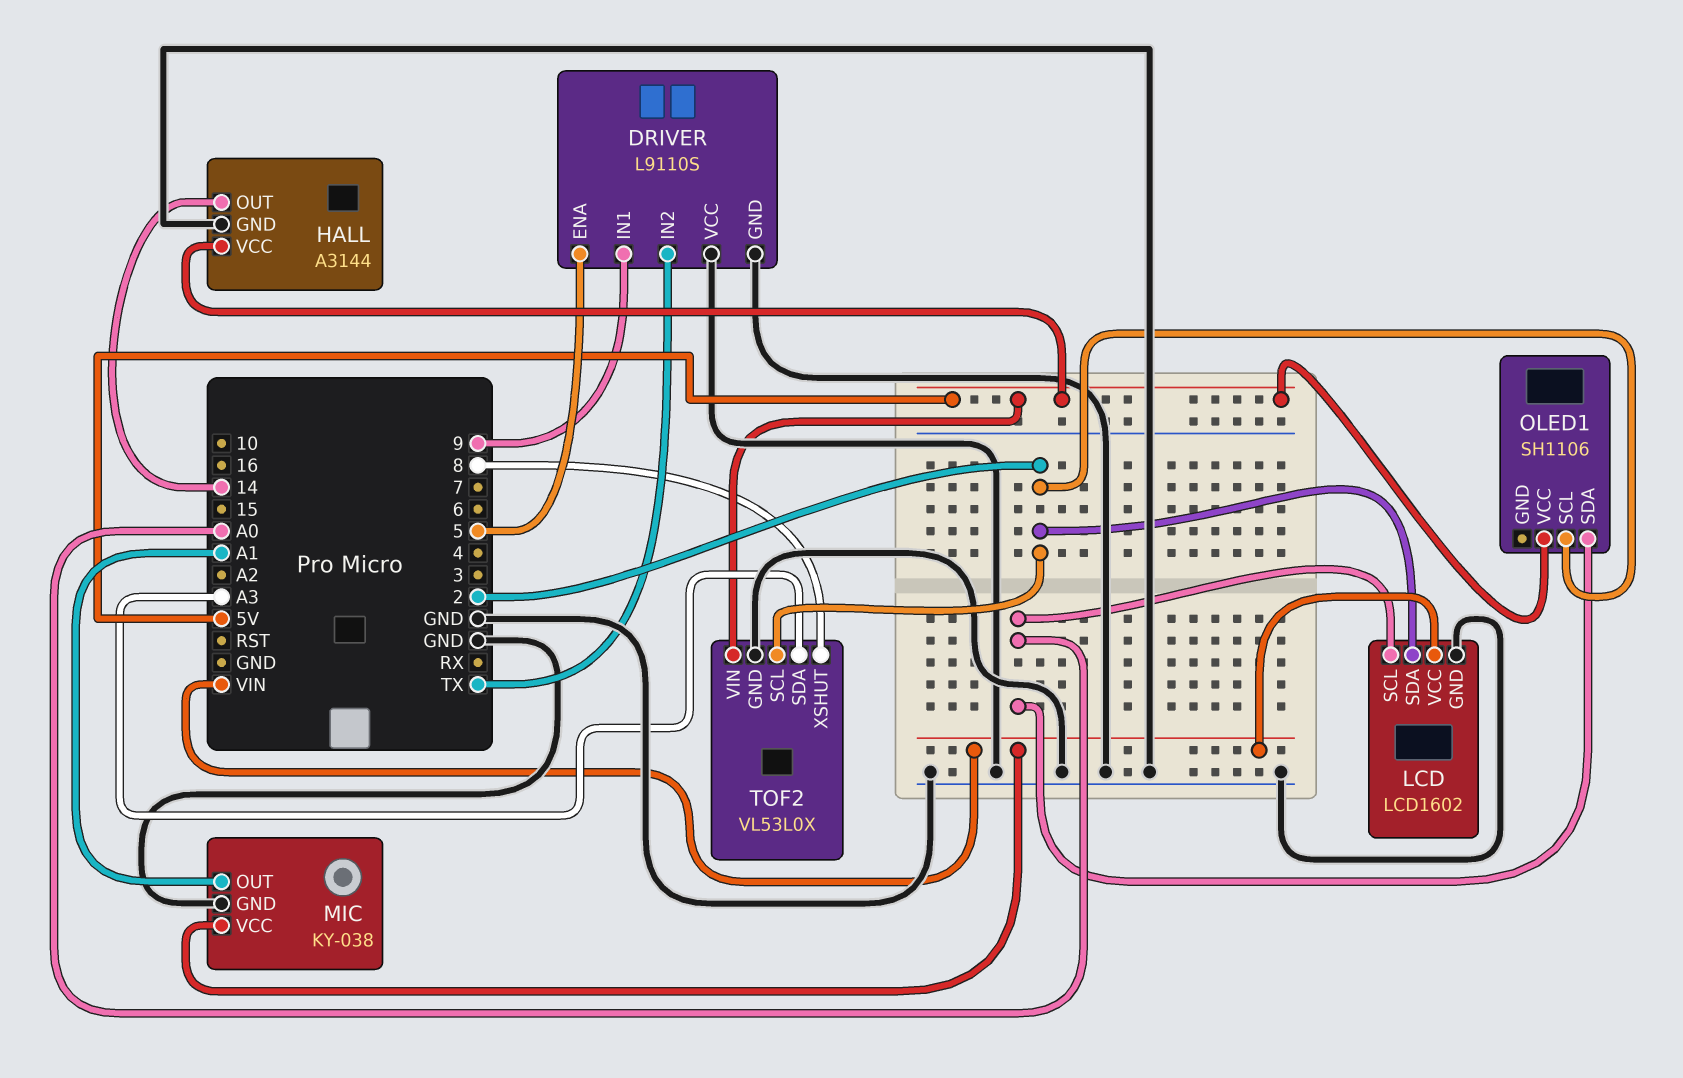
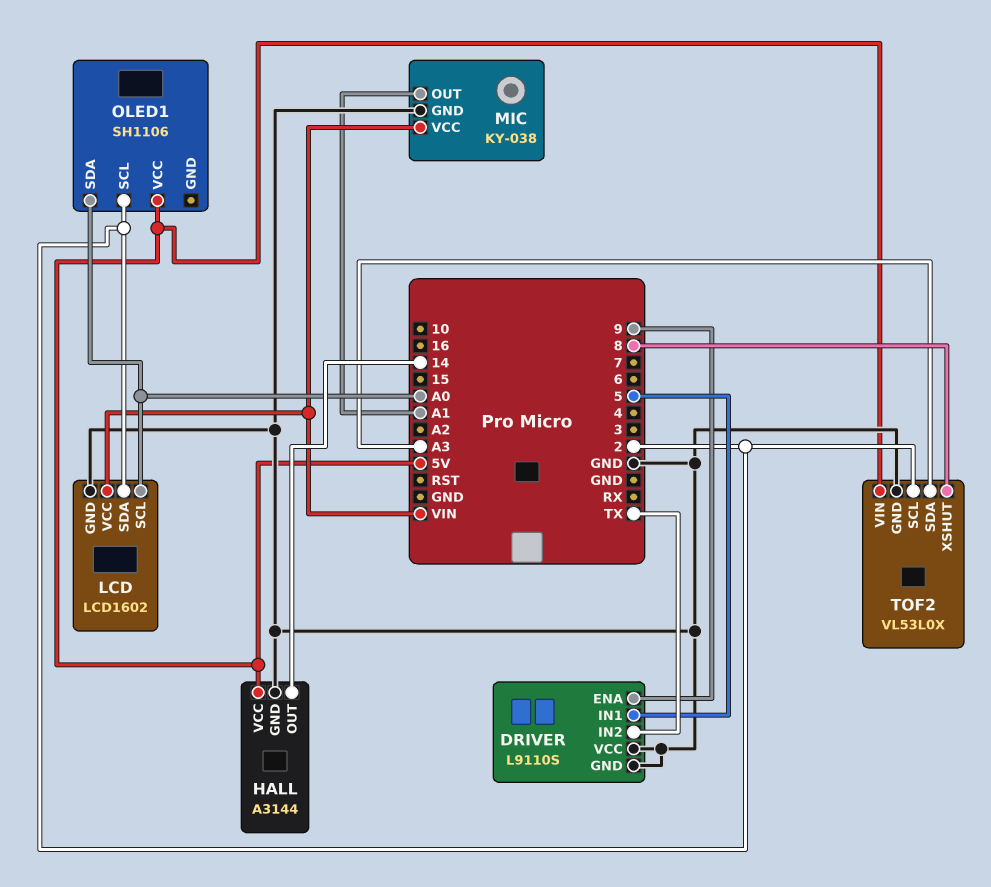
DRIVER pin ENA: 5 -> 9
DRIVER pin IN1: 9 -> 5

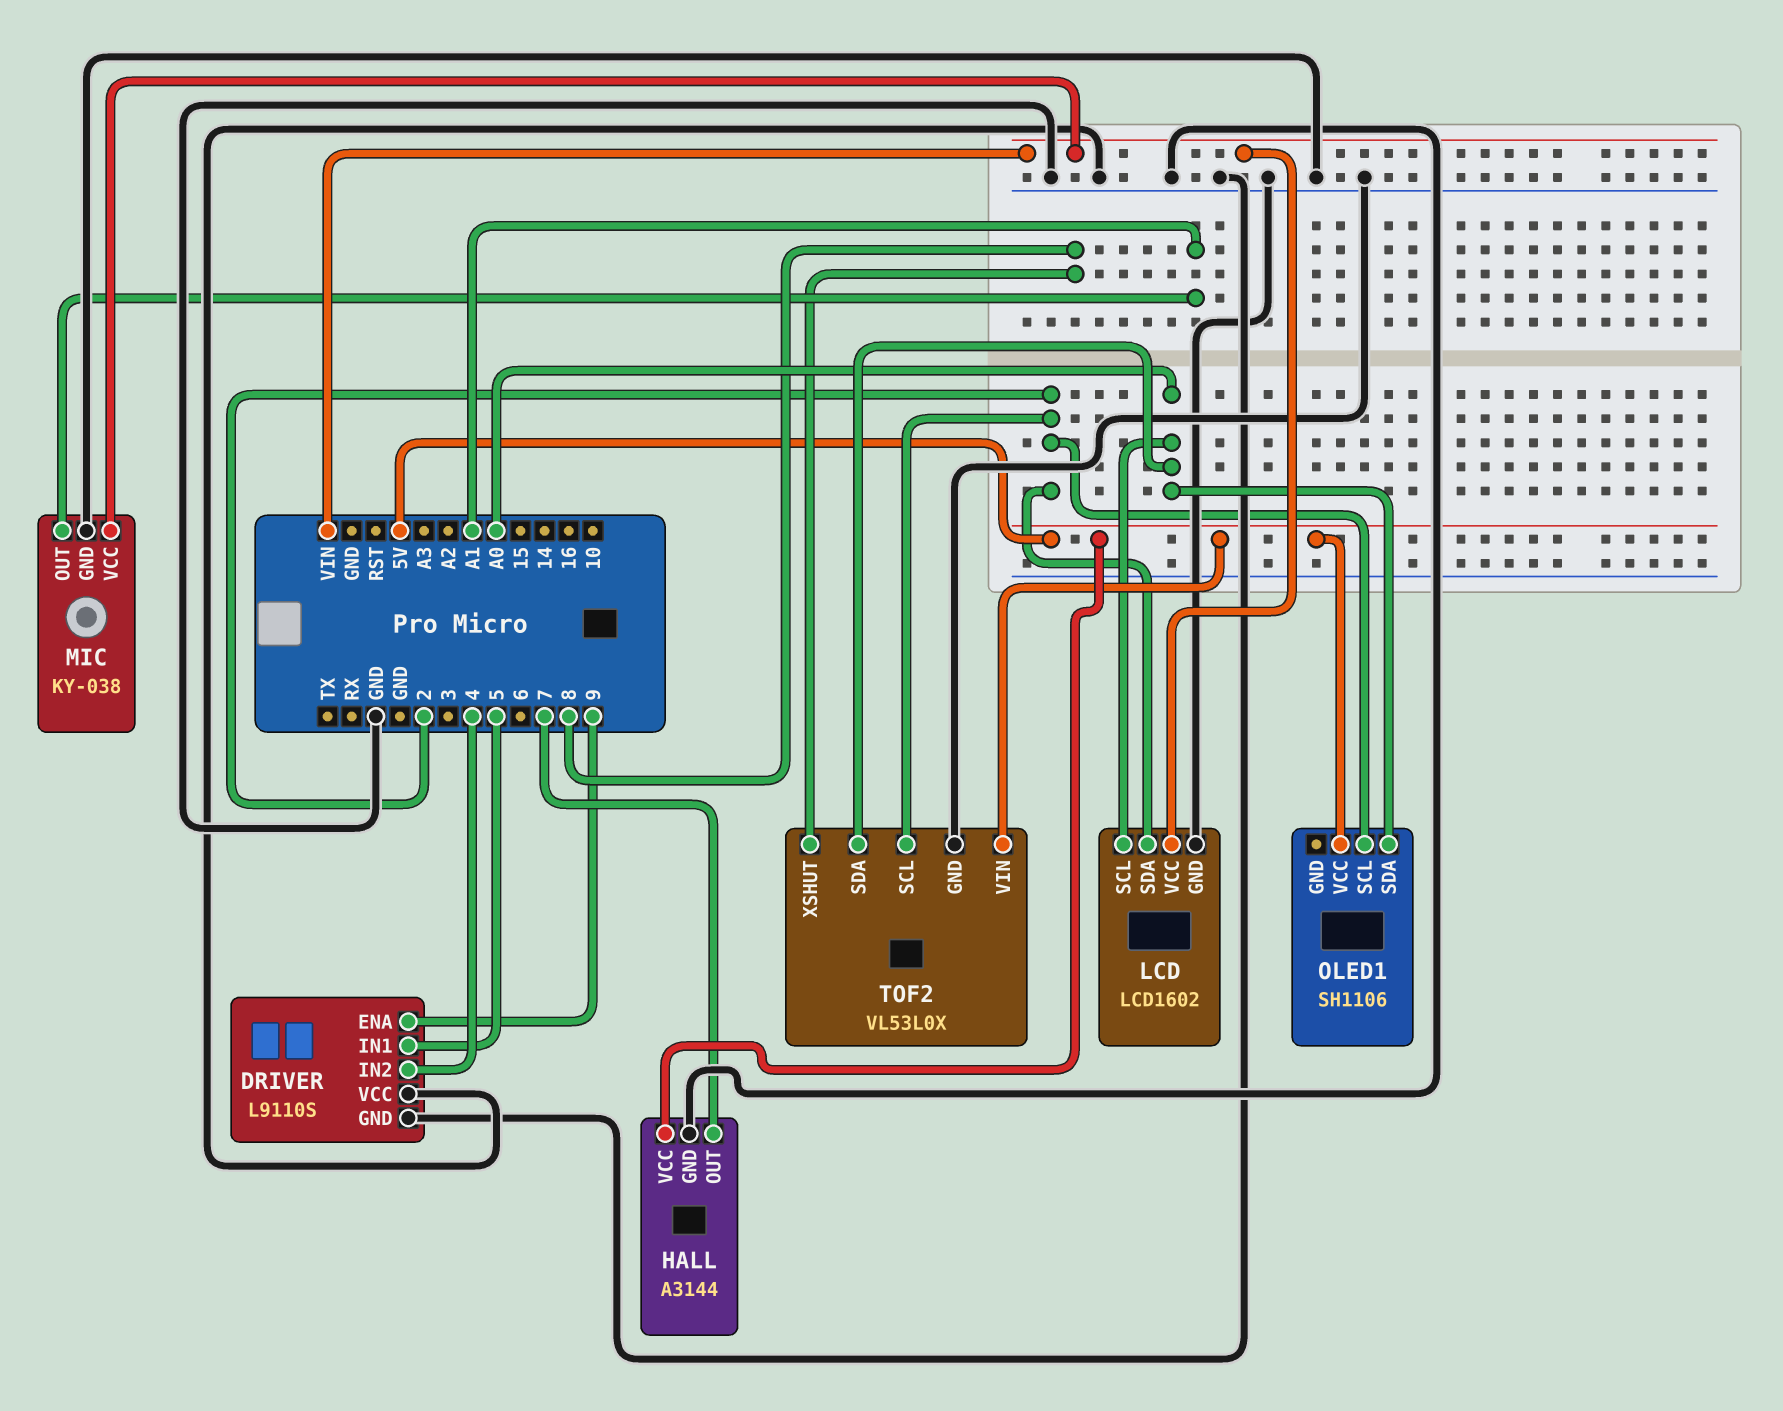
DRIVER pin IN2: TX -> 4
HALL pin OUT: 14 -> 7
TOF2 pin SDA: A3 -> A0

